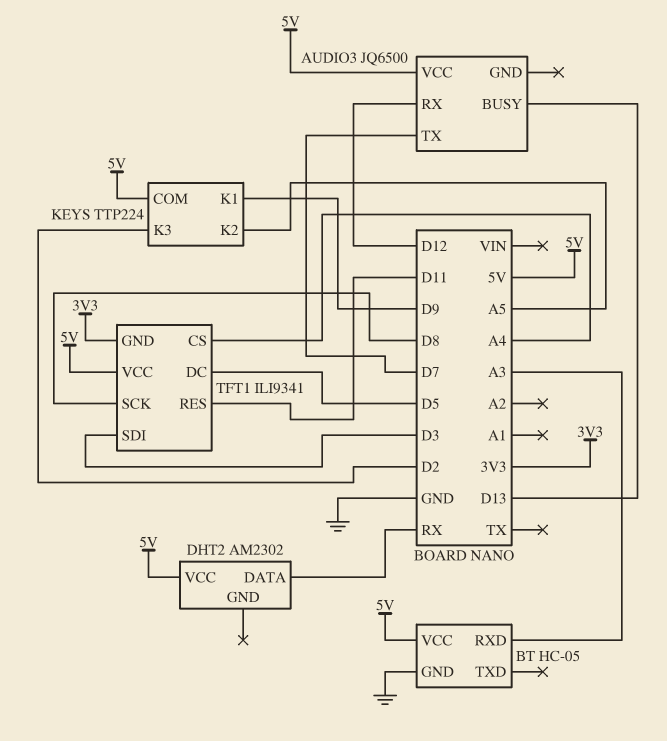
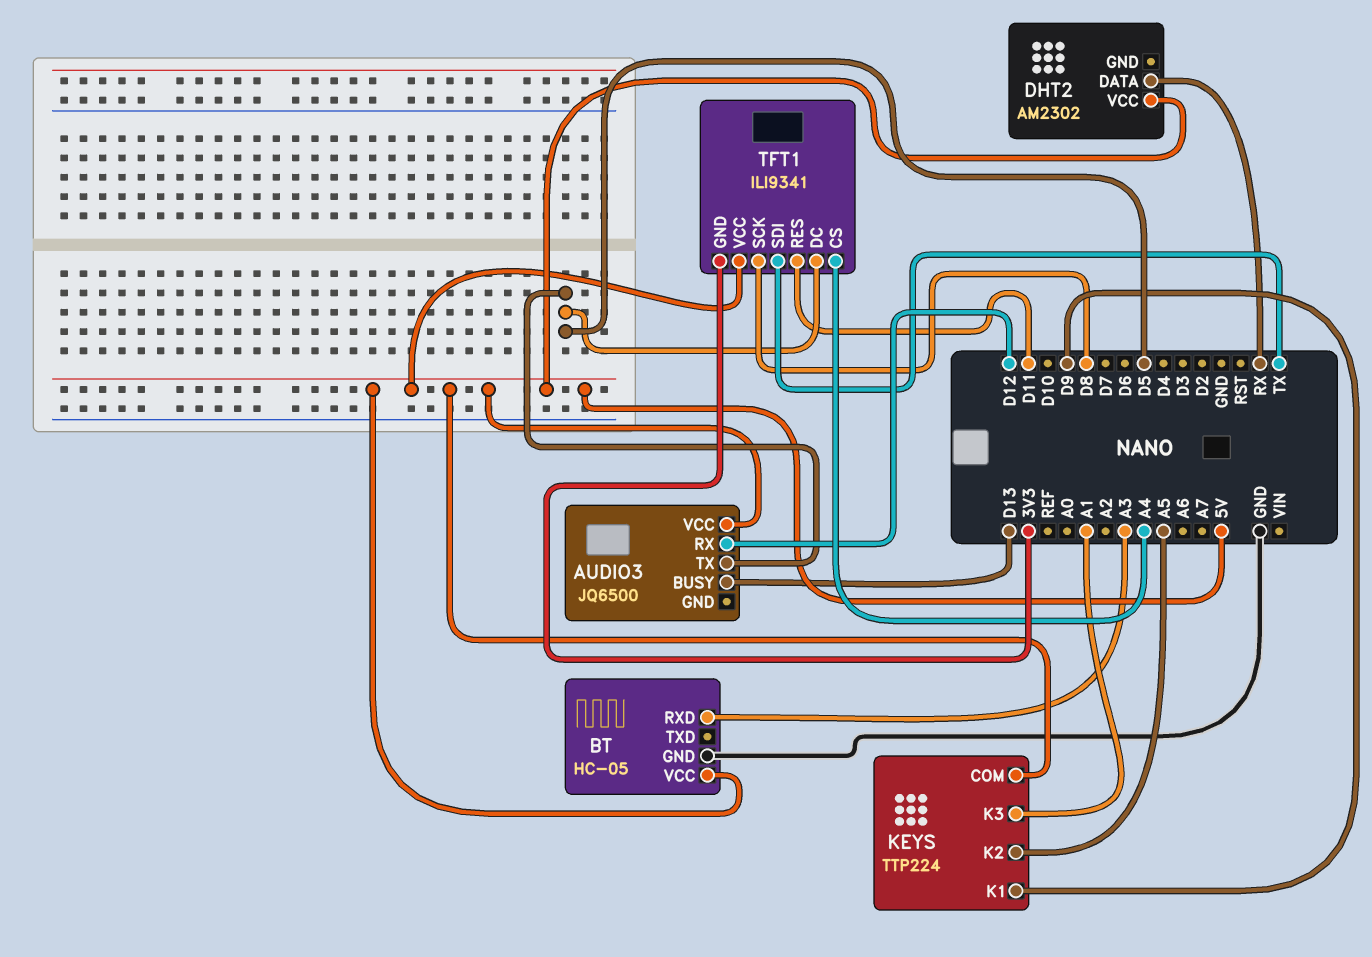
AUDIO3 pin TX: D7 -> D5
KEYS pin K3: D2 -> A1
TFT1 pin SDI: D3 -> TX

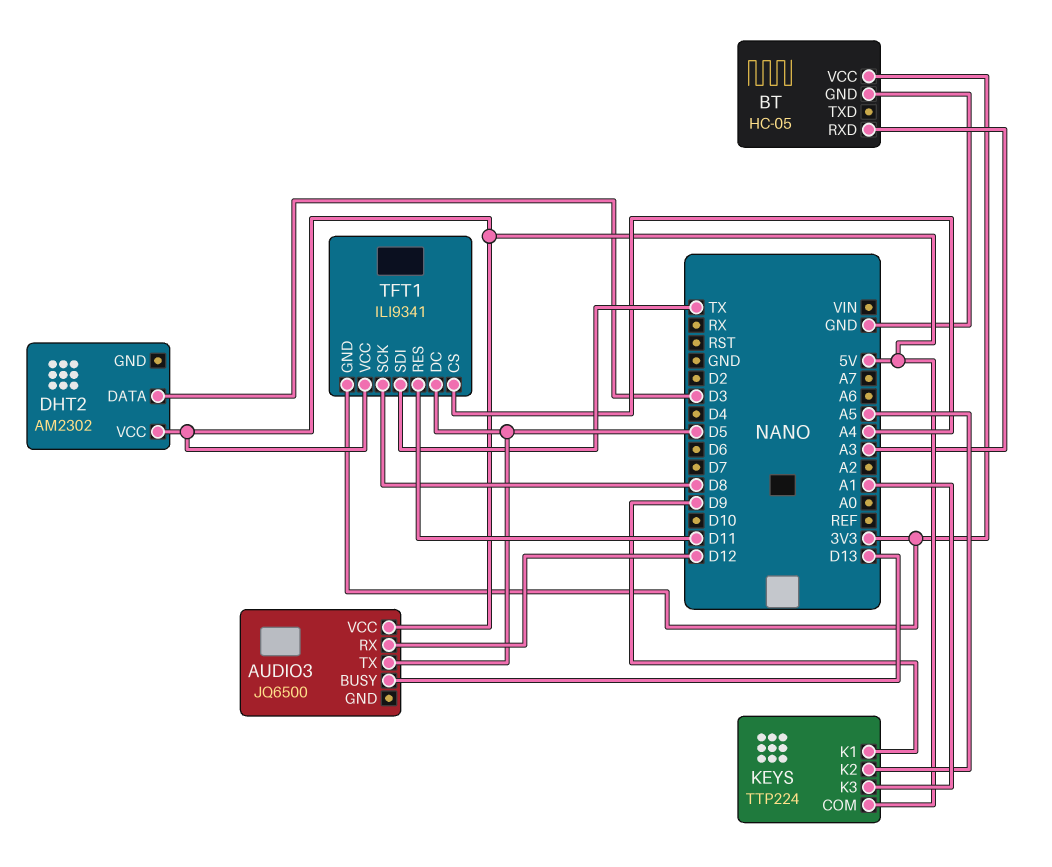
BT pin VCC: 5V -> 3V3
DHT2 pin DATA: RX -> D3

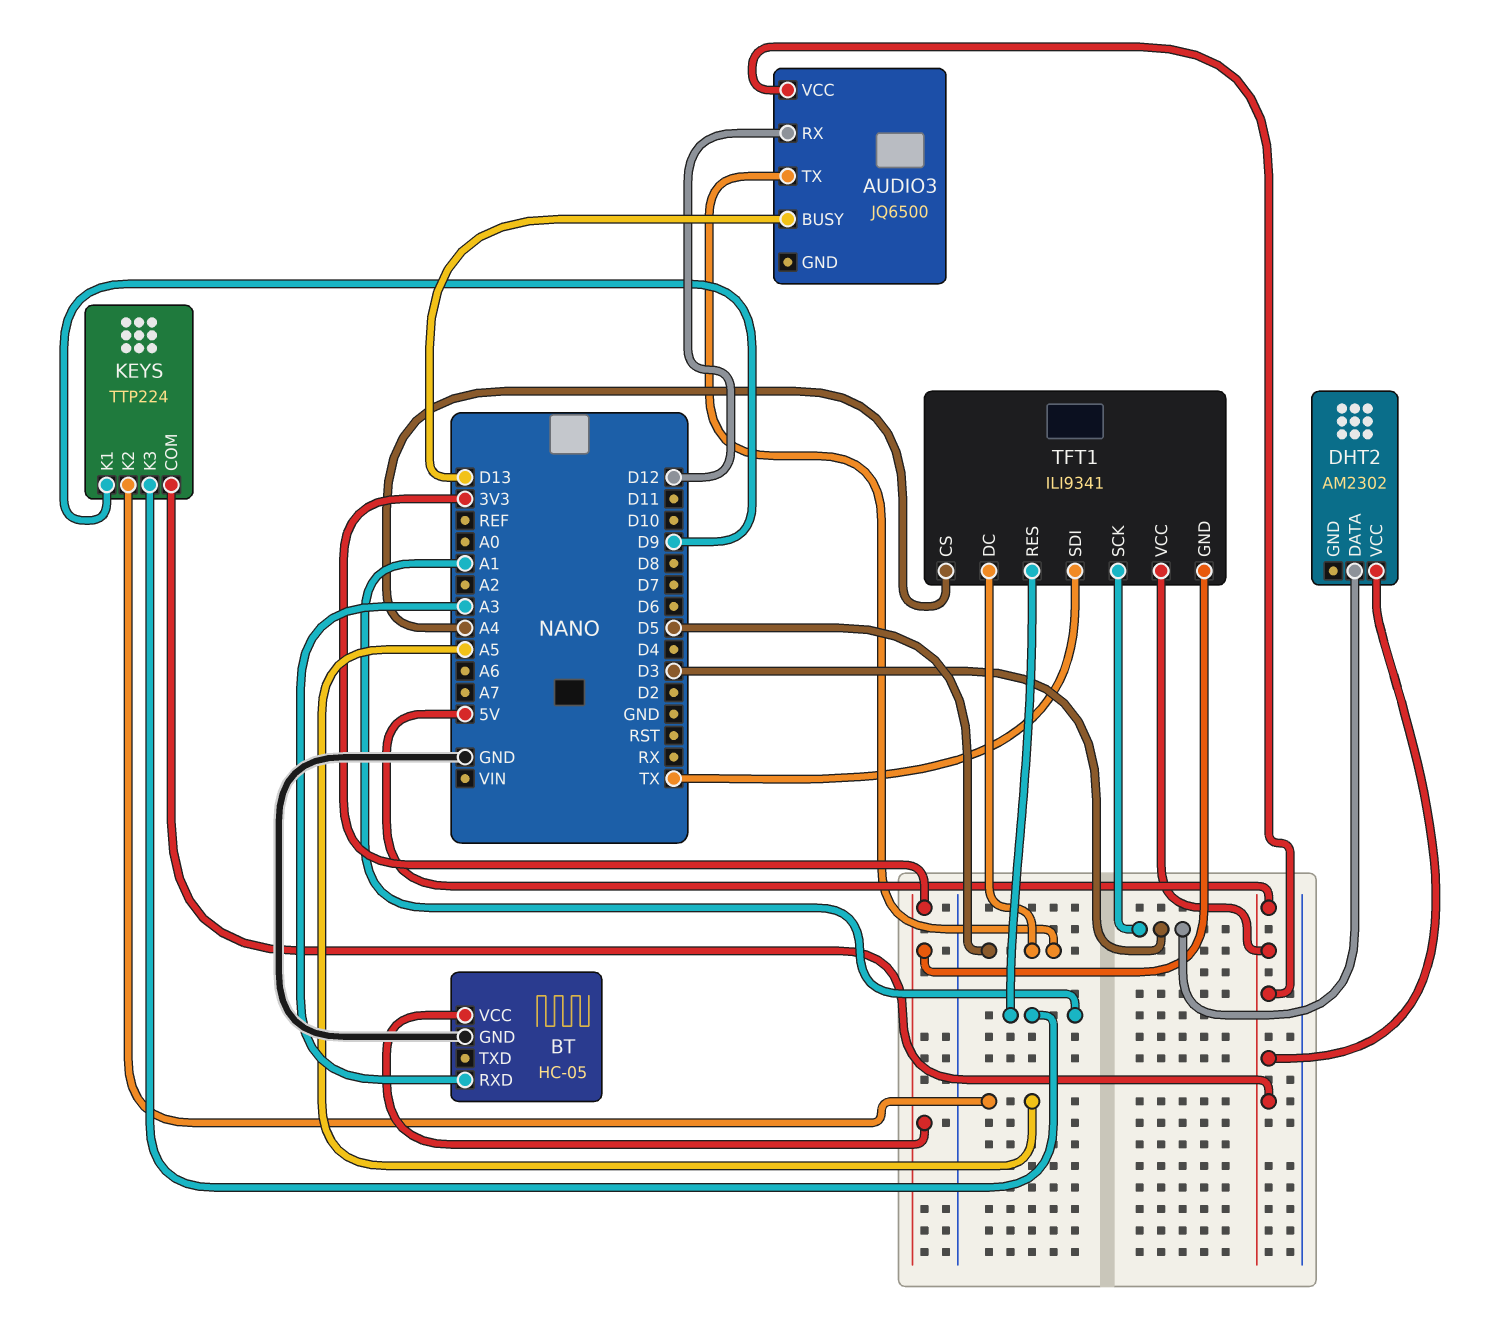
TFT1 pin RES: D11 -> A1
TFT1 pin SCK: D8 -> D3

